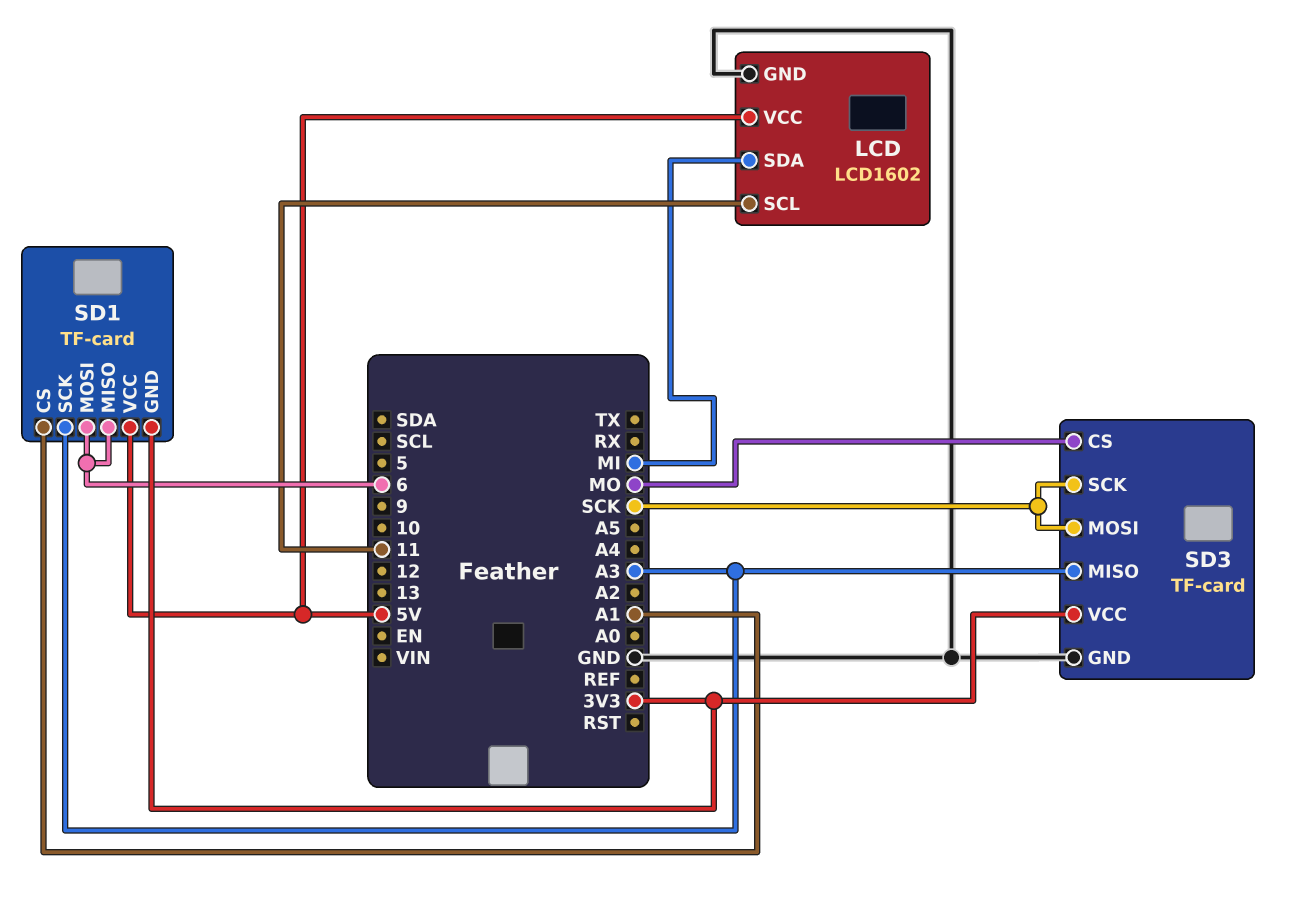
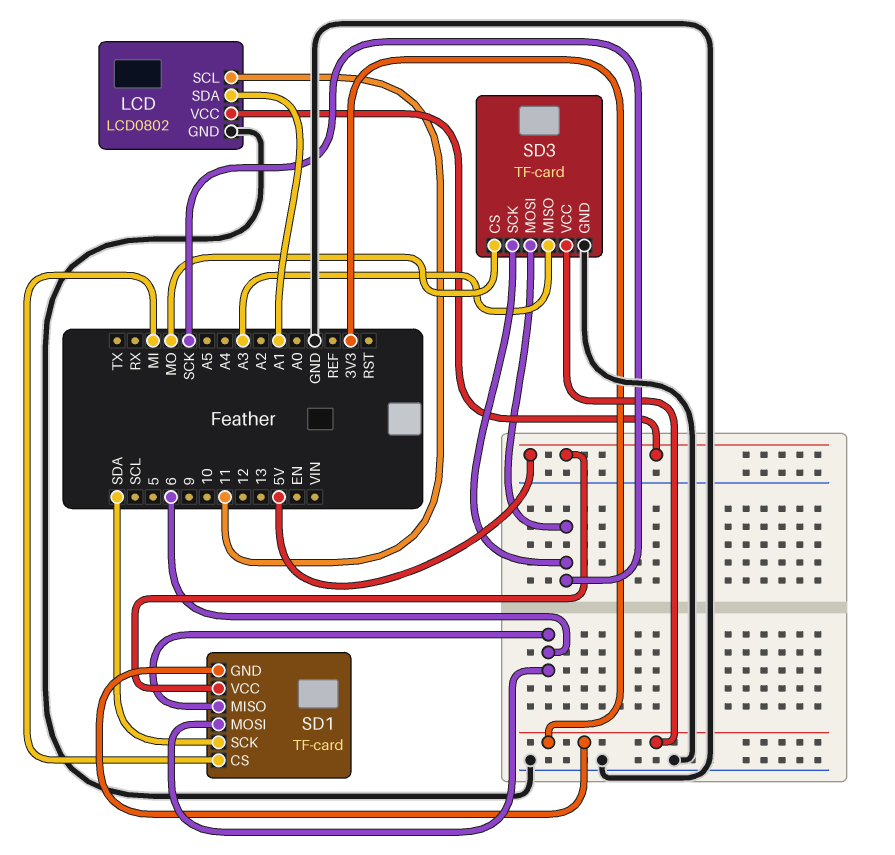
LCD: LCD1602 -> LCD0802
LCD pin SDA: MI -> A1
SD1 pin CS: A1 -> MI
SD1 pin SCK: A3 -> SDA

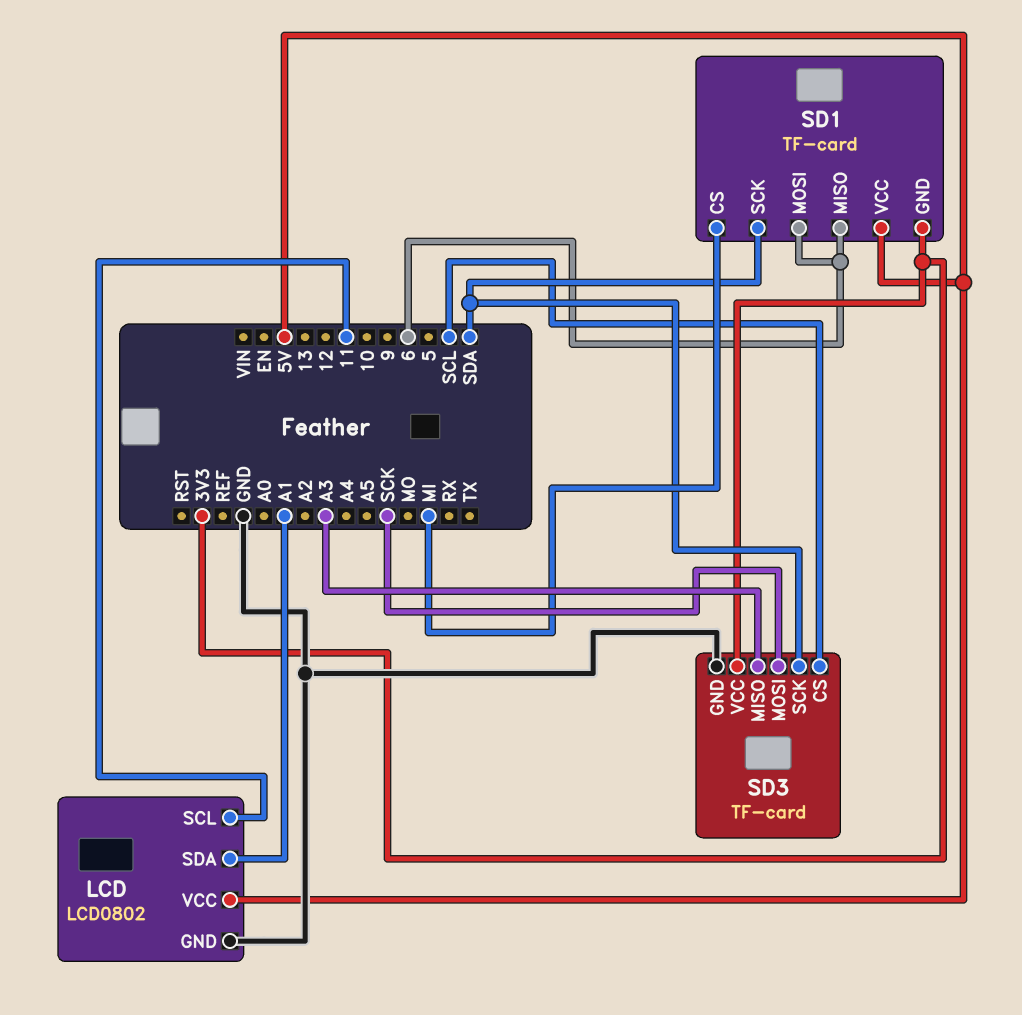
SD3 pin CS: MO -> SCL
SD3 pin SCK: SCK -> SDA

